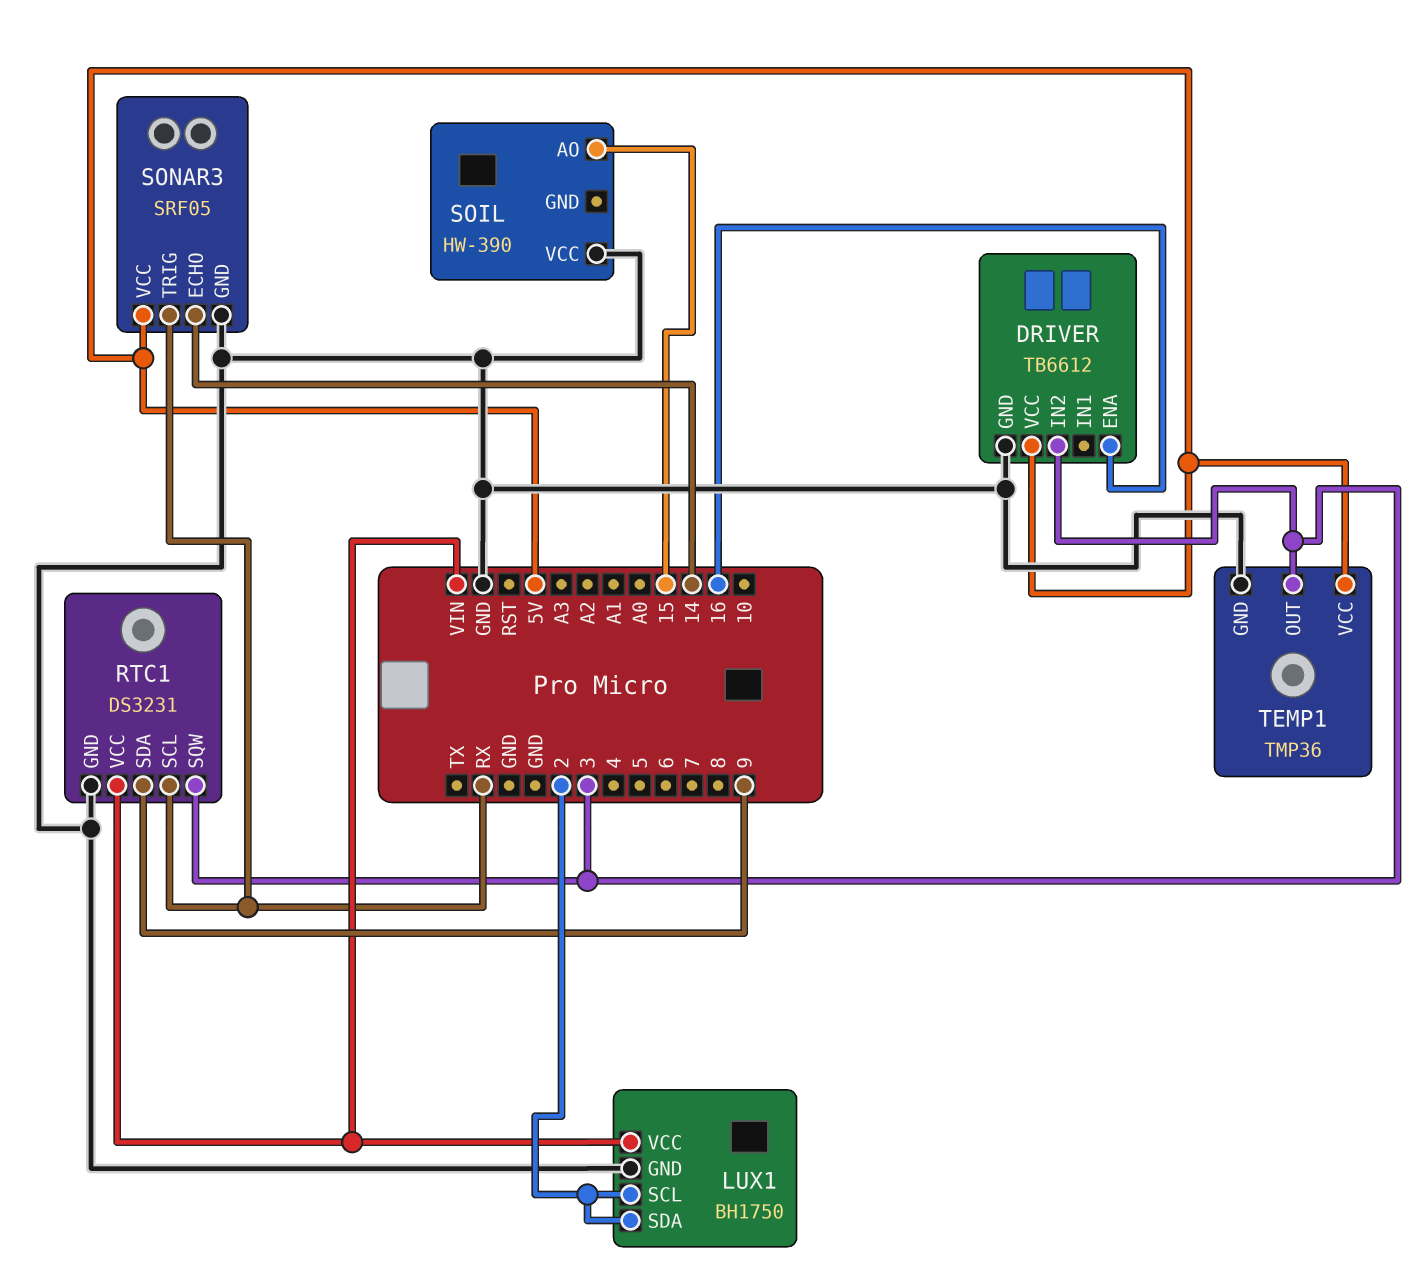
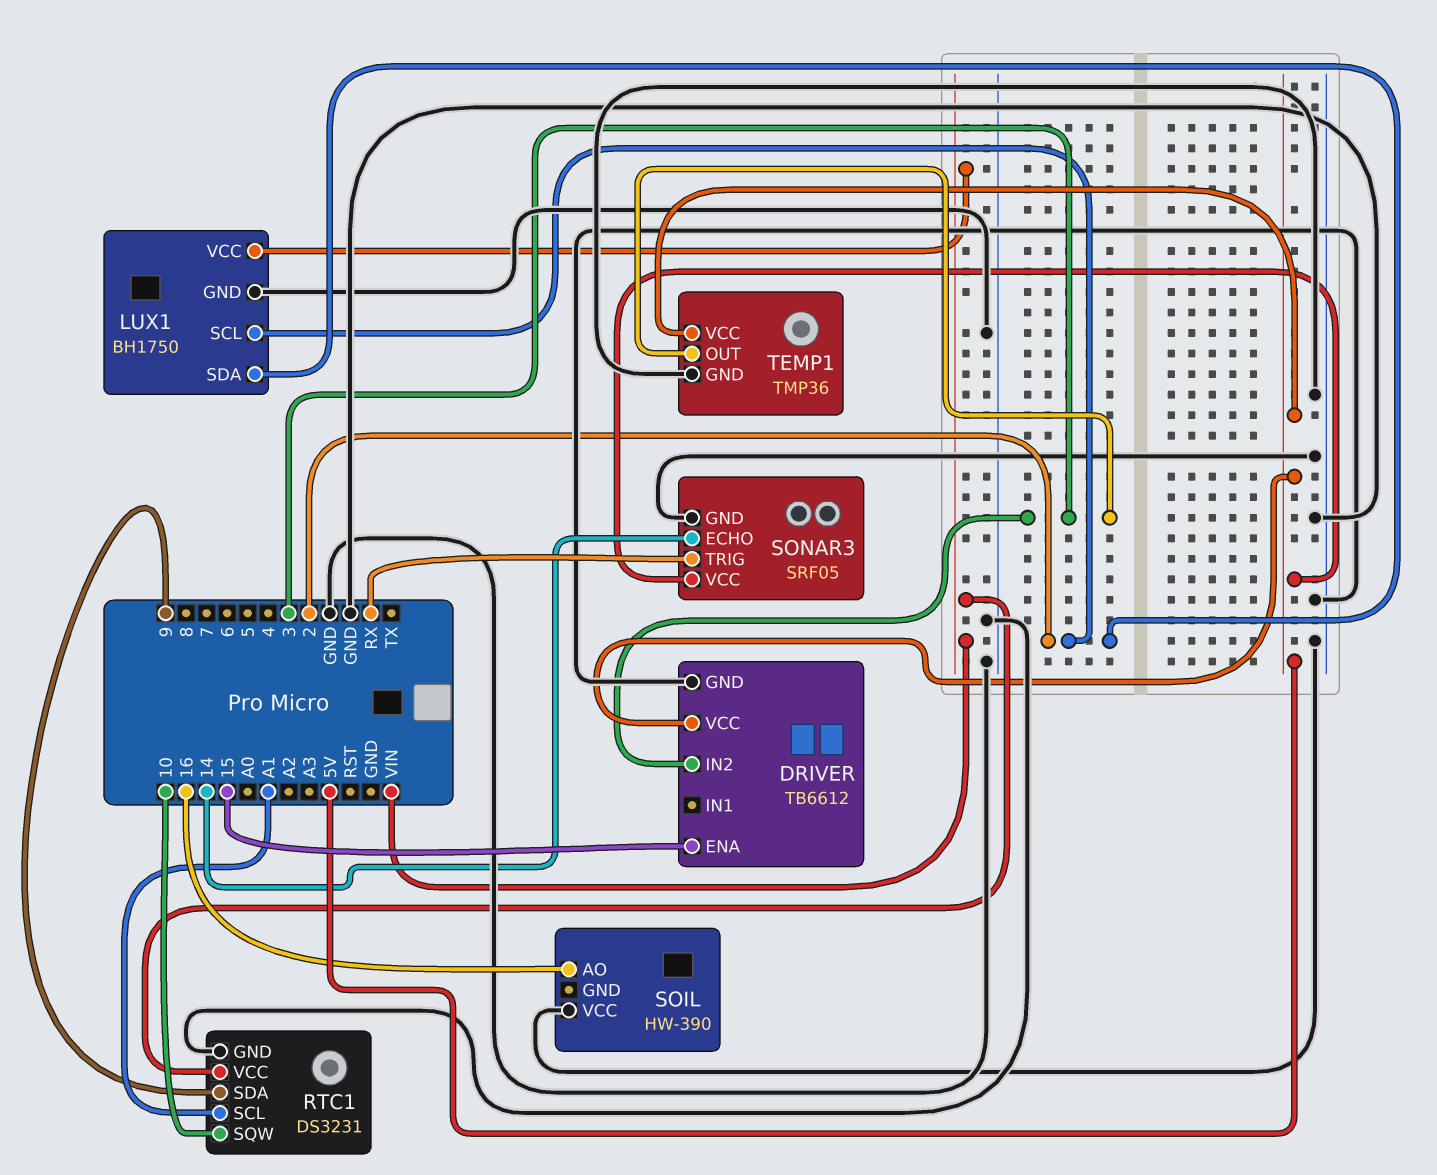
DRIVER pin ENA: 16 -> 15
RTC1 pin SCL: RX -> A1
RTC1 pin SQW: 3 -> 10
SOIL pin AO: 15 -> 16

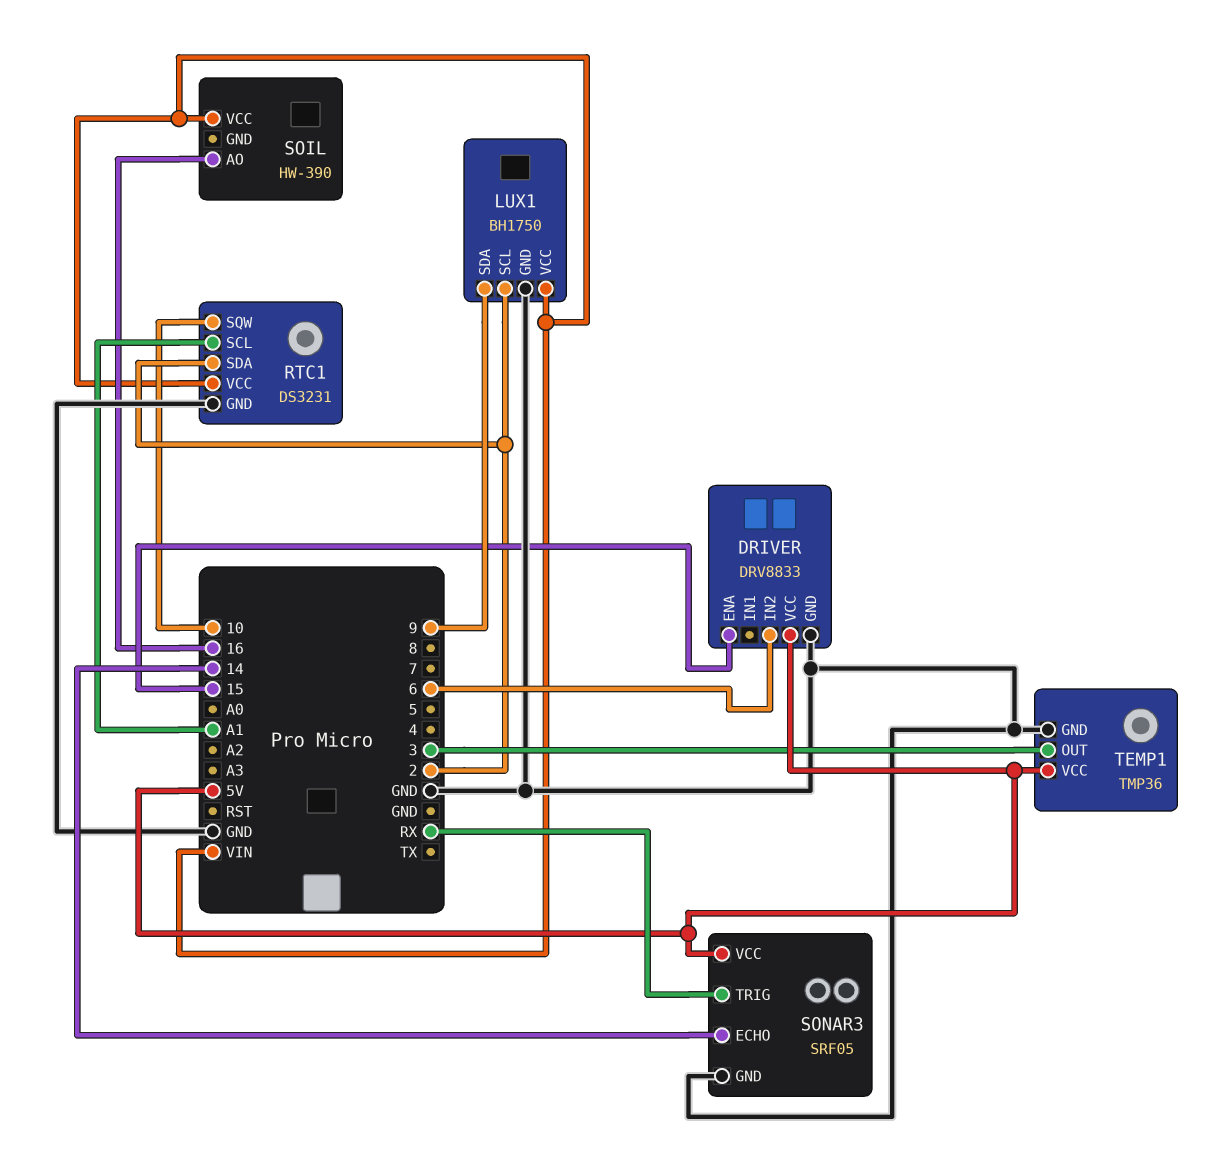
DRIVER: TB6612 -> DRV8833
DRIVER pin IN2: 3 -> 6
LUX1 pin SDA: 2 -> 9
RTC1 pin SDA: 9 -> 2
SOIL pin VCC: GND -> VIN

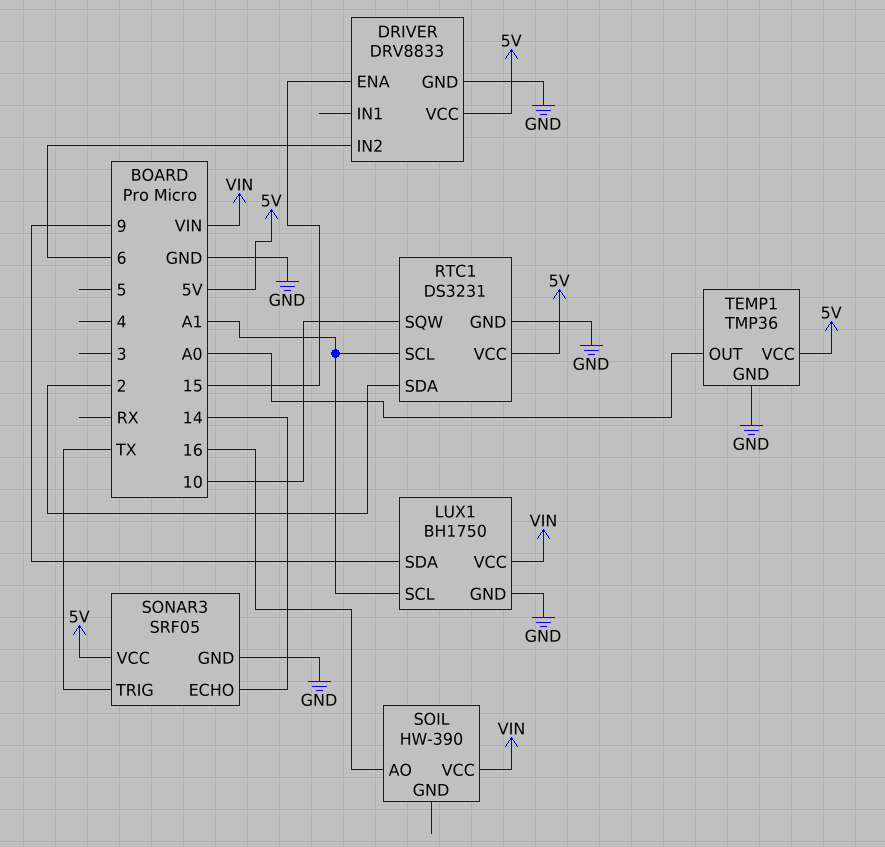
LUX1 pin SCL: 2 -> A1
RTC1 pin VCC: VIN -> 5V
SONAR3 pin TRIG: RX -> TX
TEMP1 pin OUT: 3 -> A0

